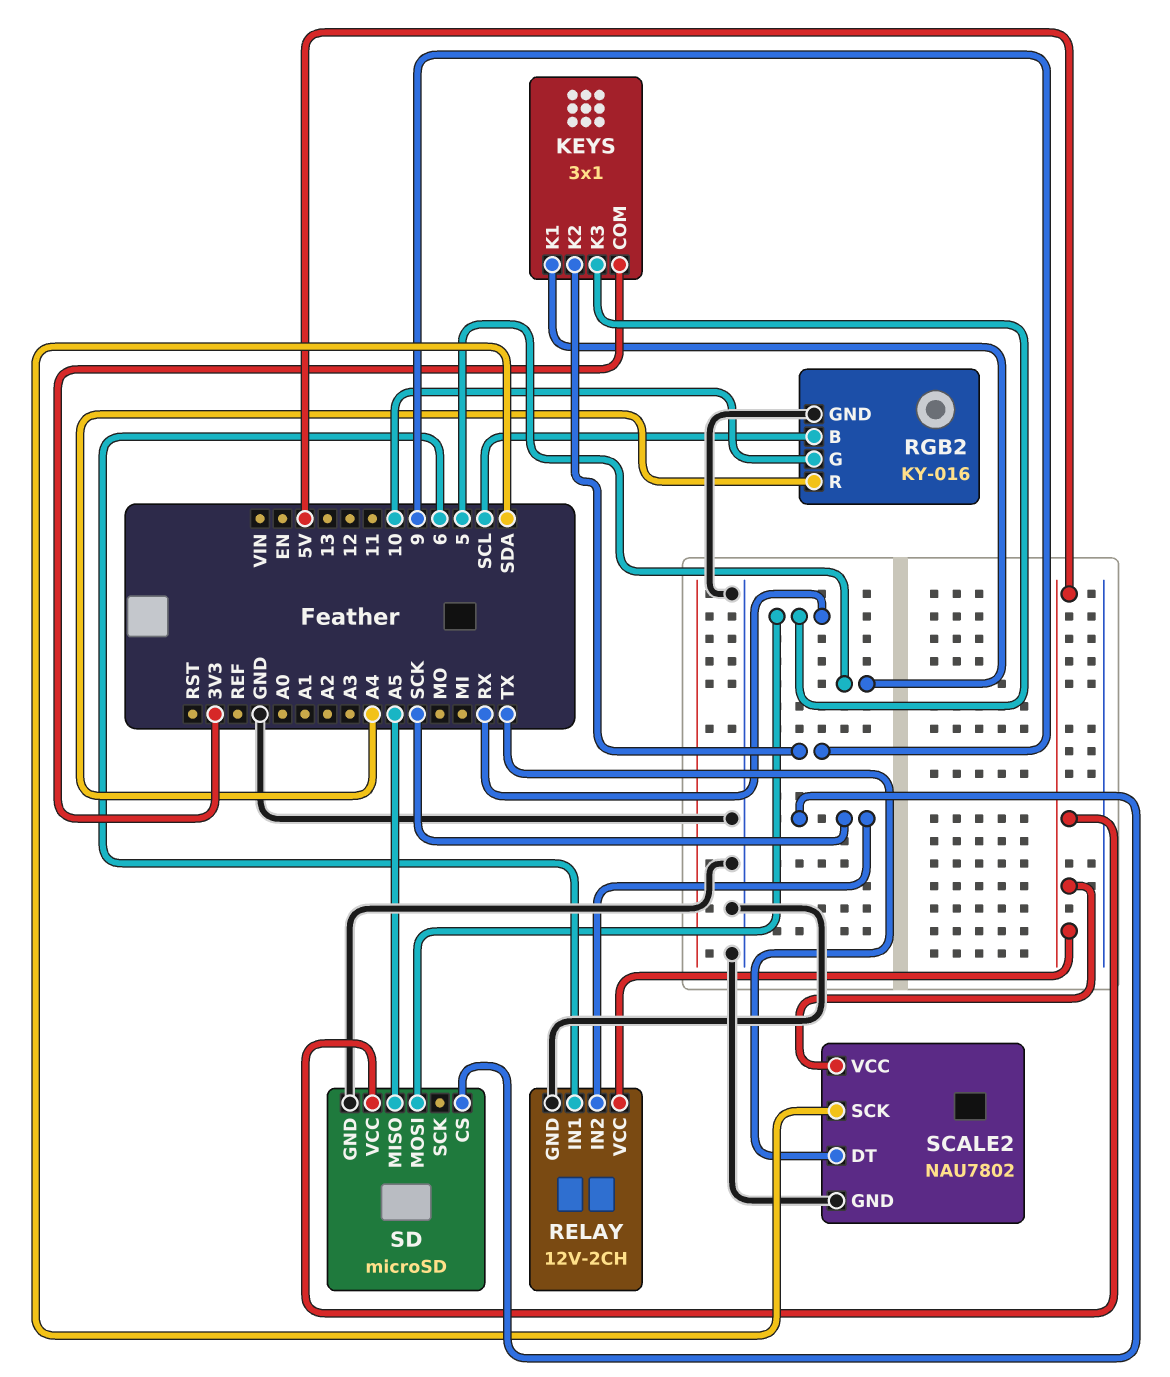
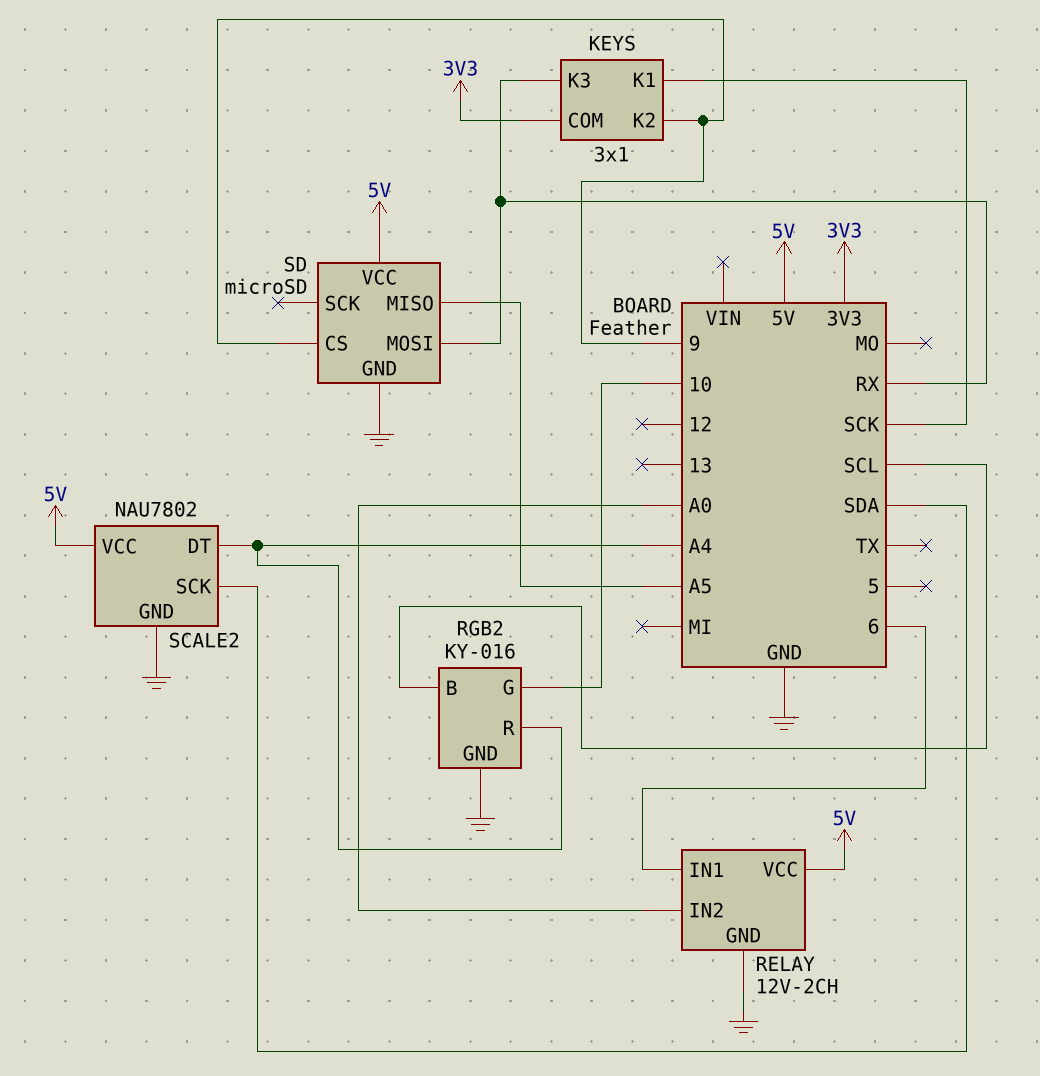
KEYS pin K1: 5 -> SCK
RELAY pin IN2: SCK -> A0
SCALE2 pin DT: TX -> A4
SD pin CS: SCK -> 9

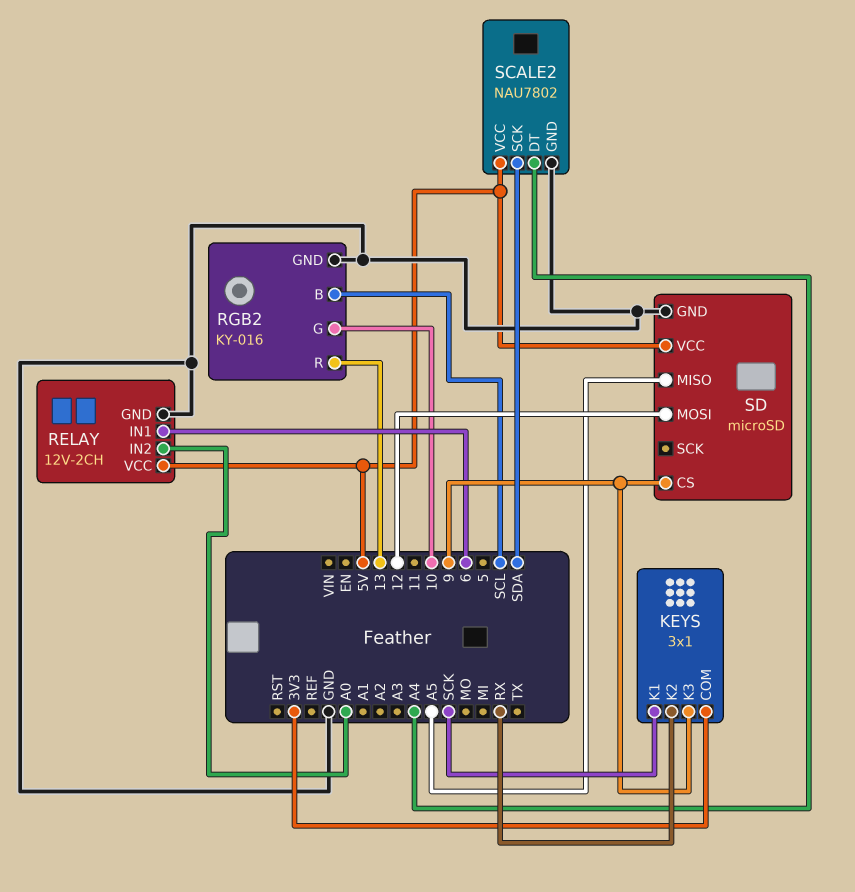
KEYS pin K2: 9 -> RX
KEYS pin K3: RX -> 9
RGB2 pin R: A4 -> 13
SD pin MOSI: RX -> 12

